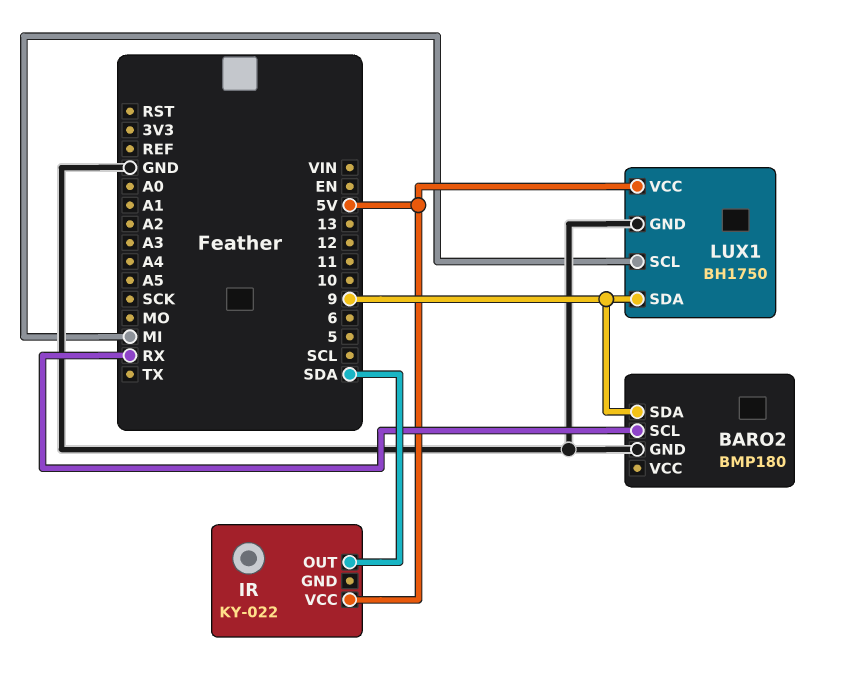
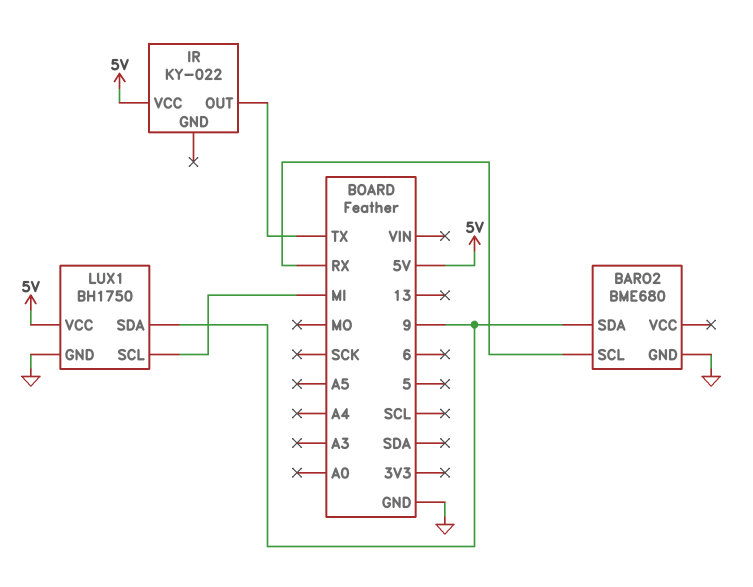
BARO2: BMP180 -> BME680
IR pin OUT: SDA -> TX

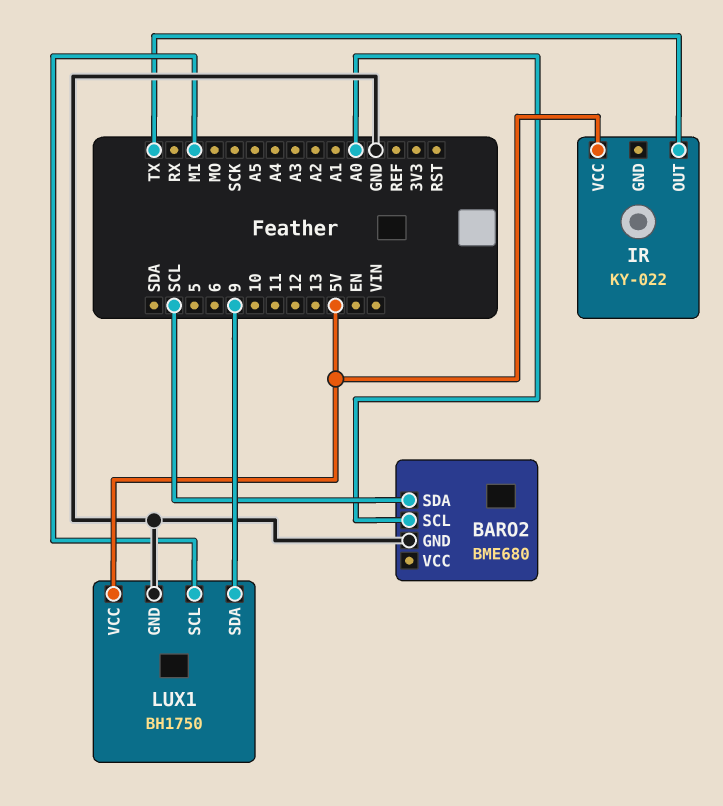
BARO2 pin SCL: RX -> A0
BARO2 pin SDA: 9 -> SCL

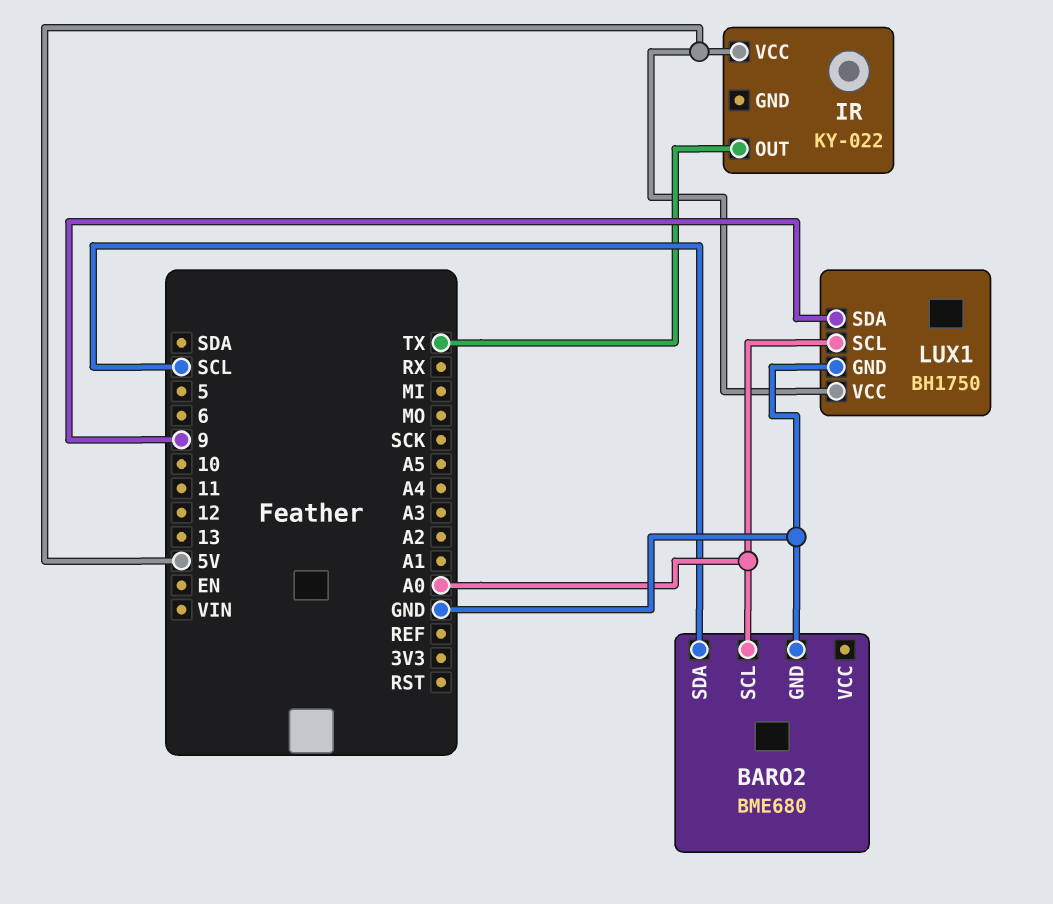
LUX1 pin SCL: MI -> A0

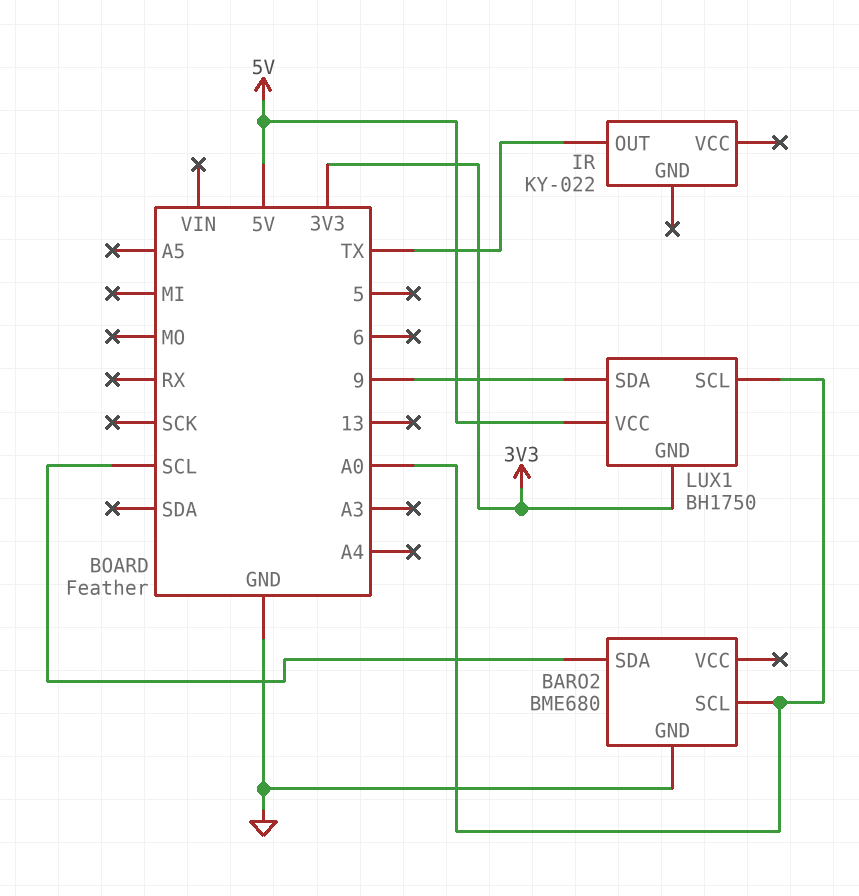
IR pin VCC: 5V -> none
LUX1 pin GND: GND -> 3V3

